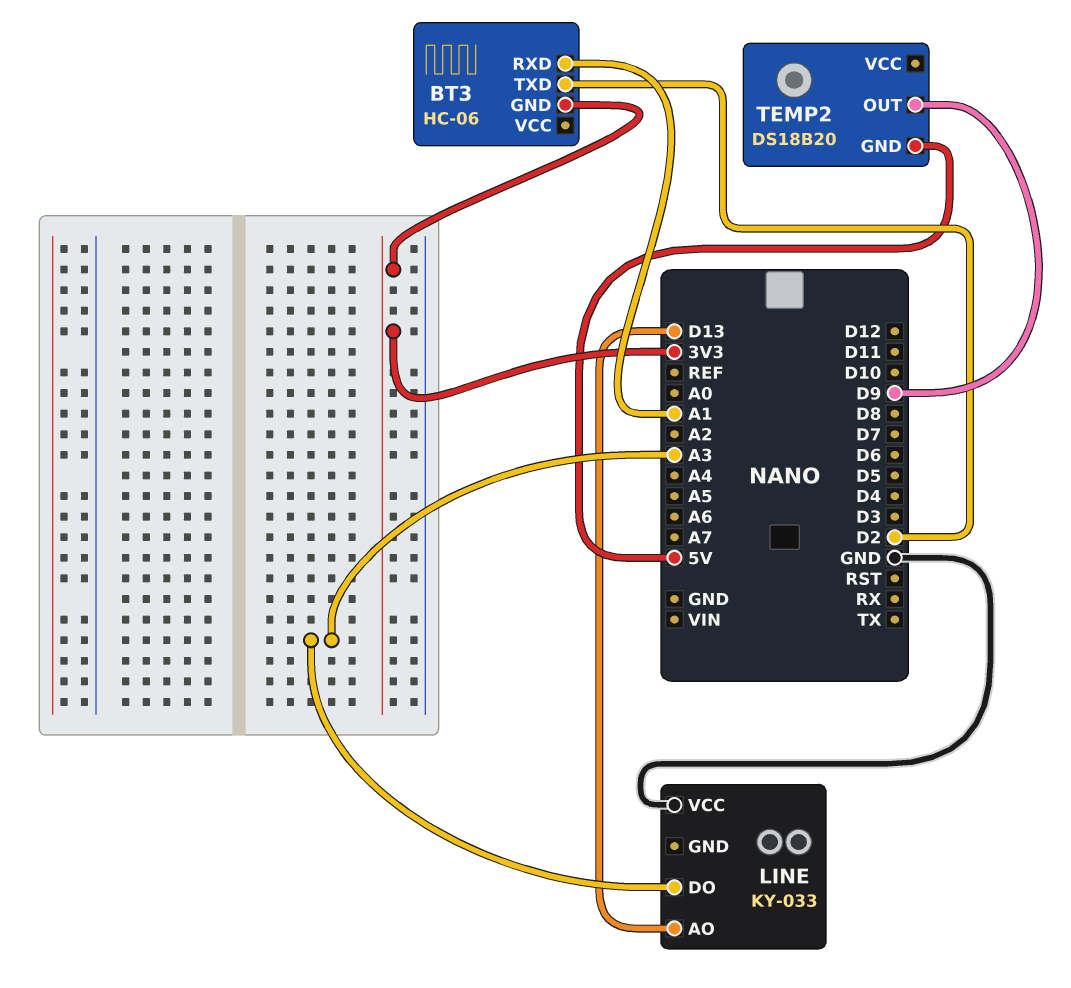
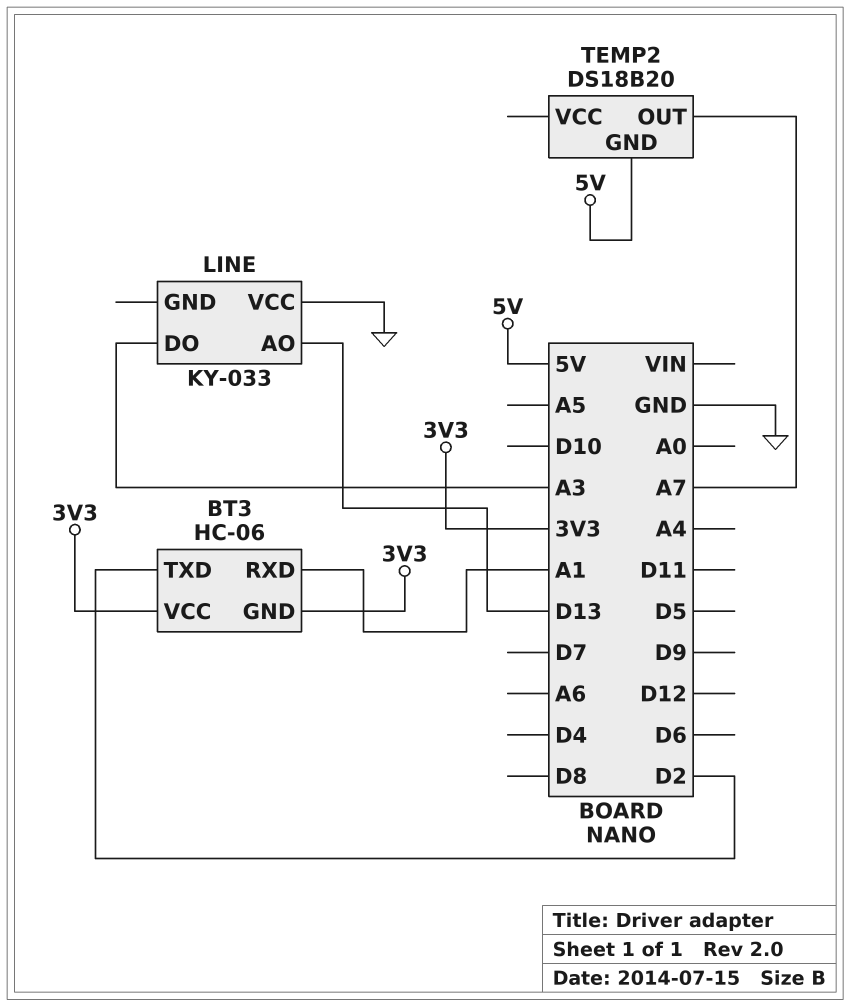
BT3 pin VCC: none -> 3V3
TEMP2 pin OUT: D9 -> A7

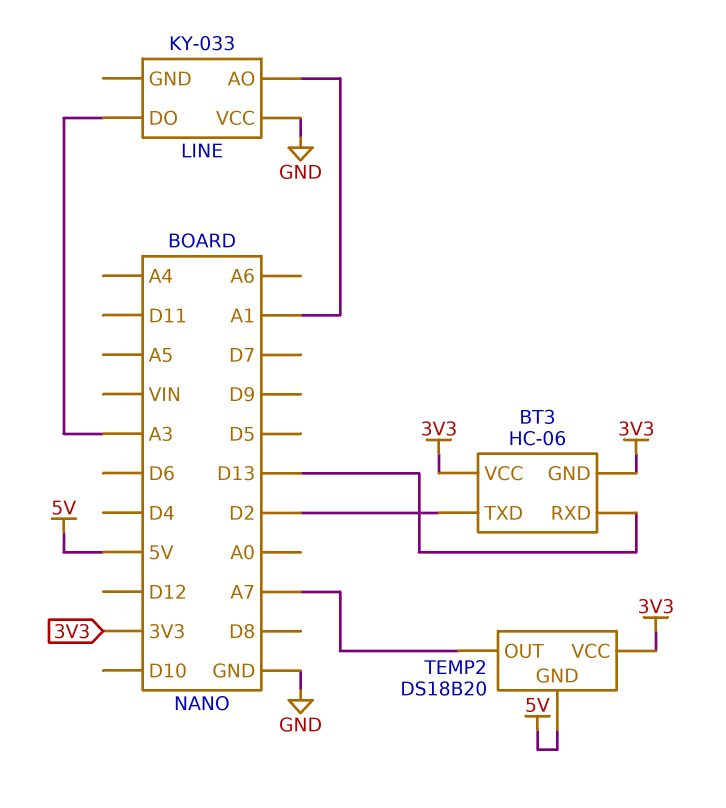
BT3 pin RXD: A1 -> D13
LINE pin AO: D13 -> A1
TEMP2 pin VCC: none -> 3V3

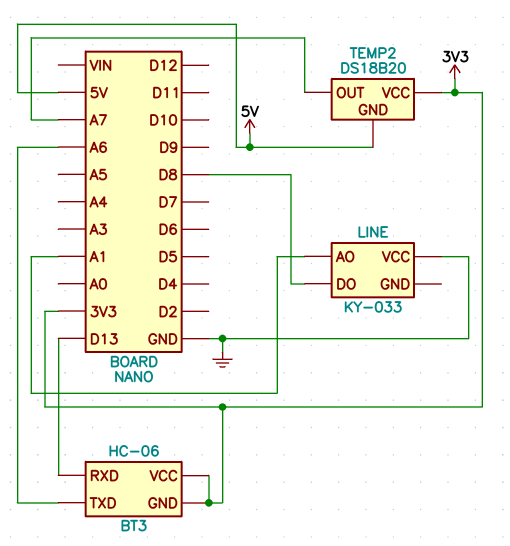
BT3 pin TXD: D2 -> A6
LINE pin DO: A3 -> D8

